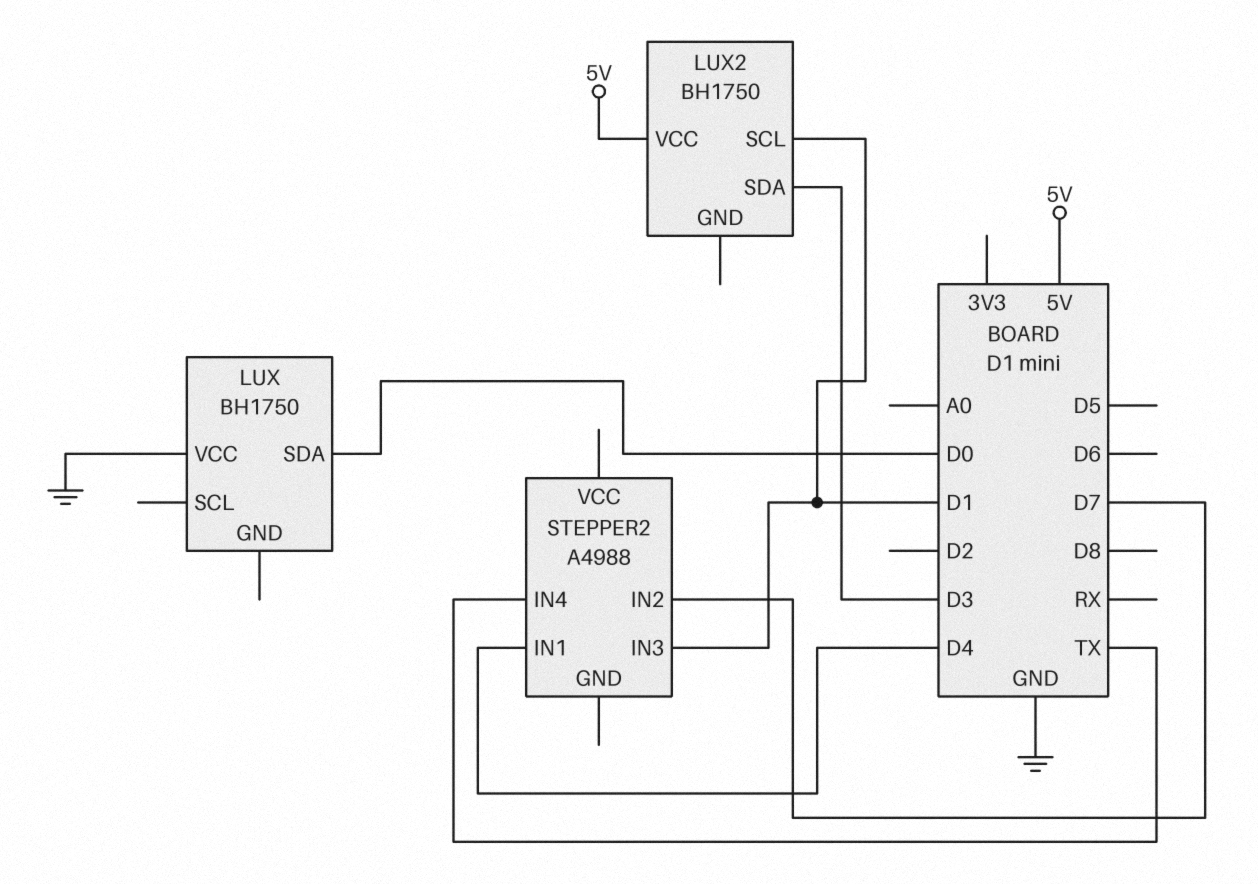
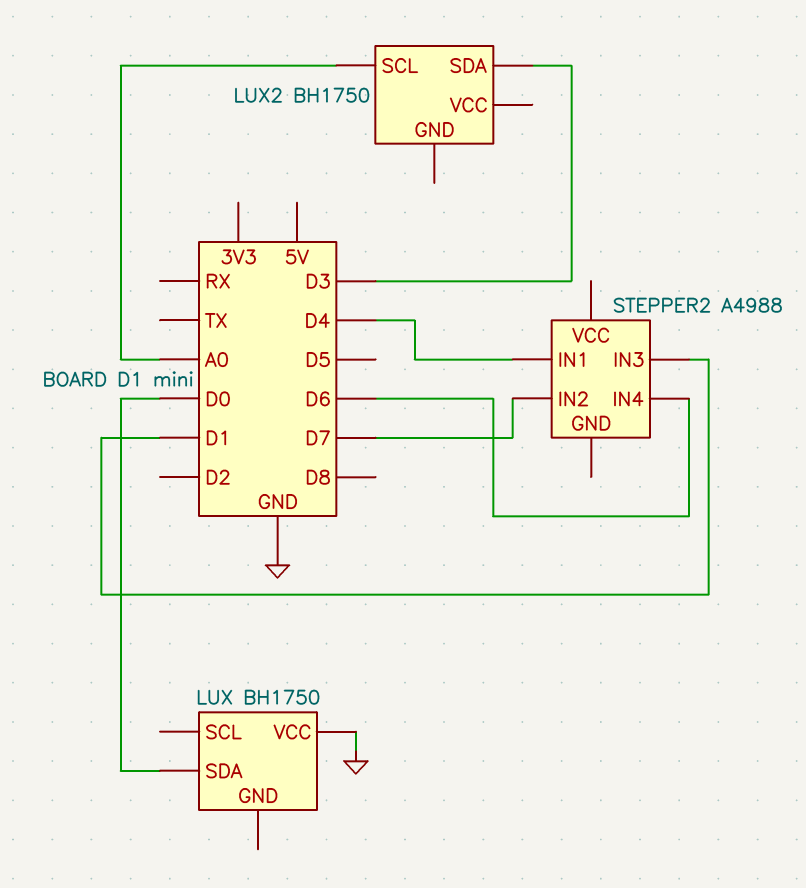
LUX2 pin SCL: D1 -> A0
LUX2 pin VCC: 5V -> none
STEPPER2 pin IN4: TX -> D6

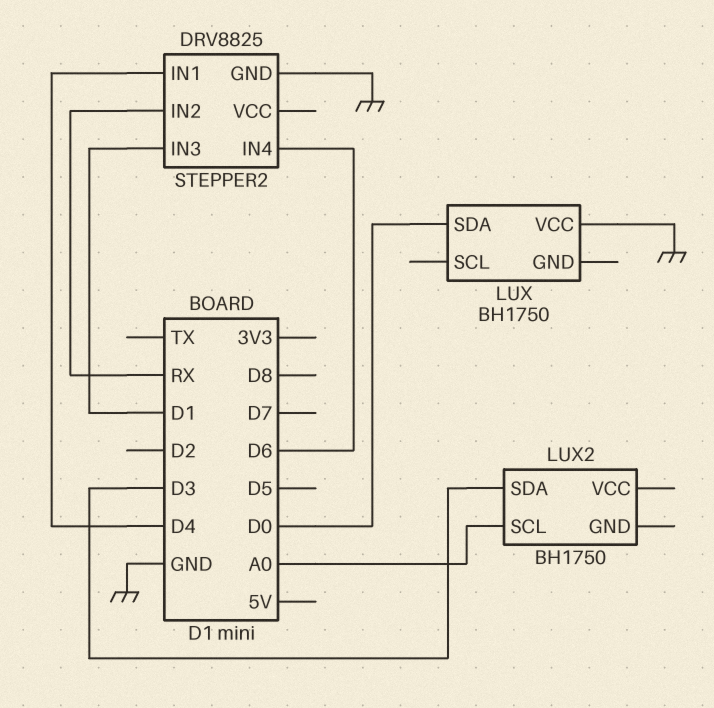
STEPPER2: A4988 -> DRV8825
STEPPER2 pin GND: none -> GND
STEPPER2 pin IN2: D7 -> RX

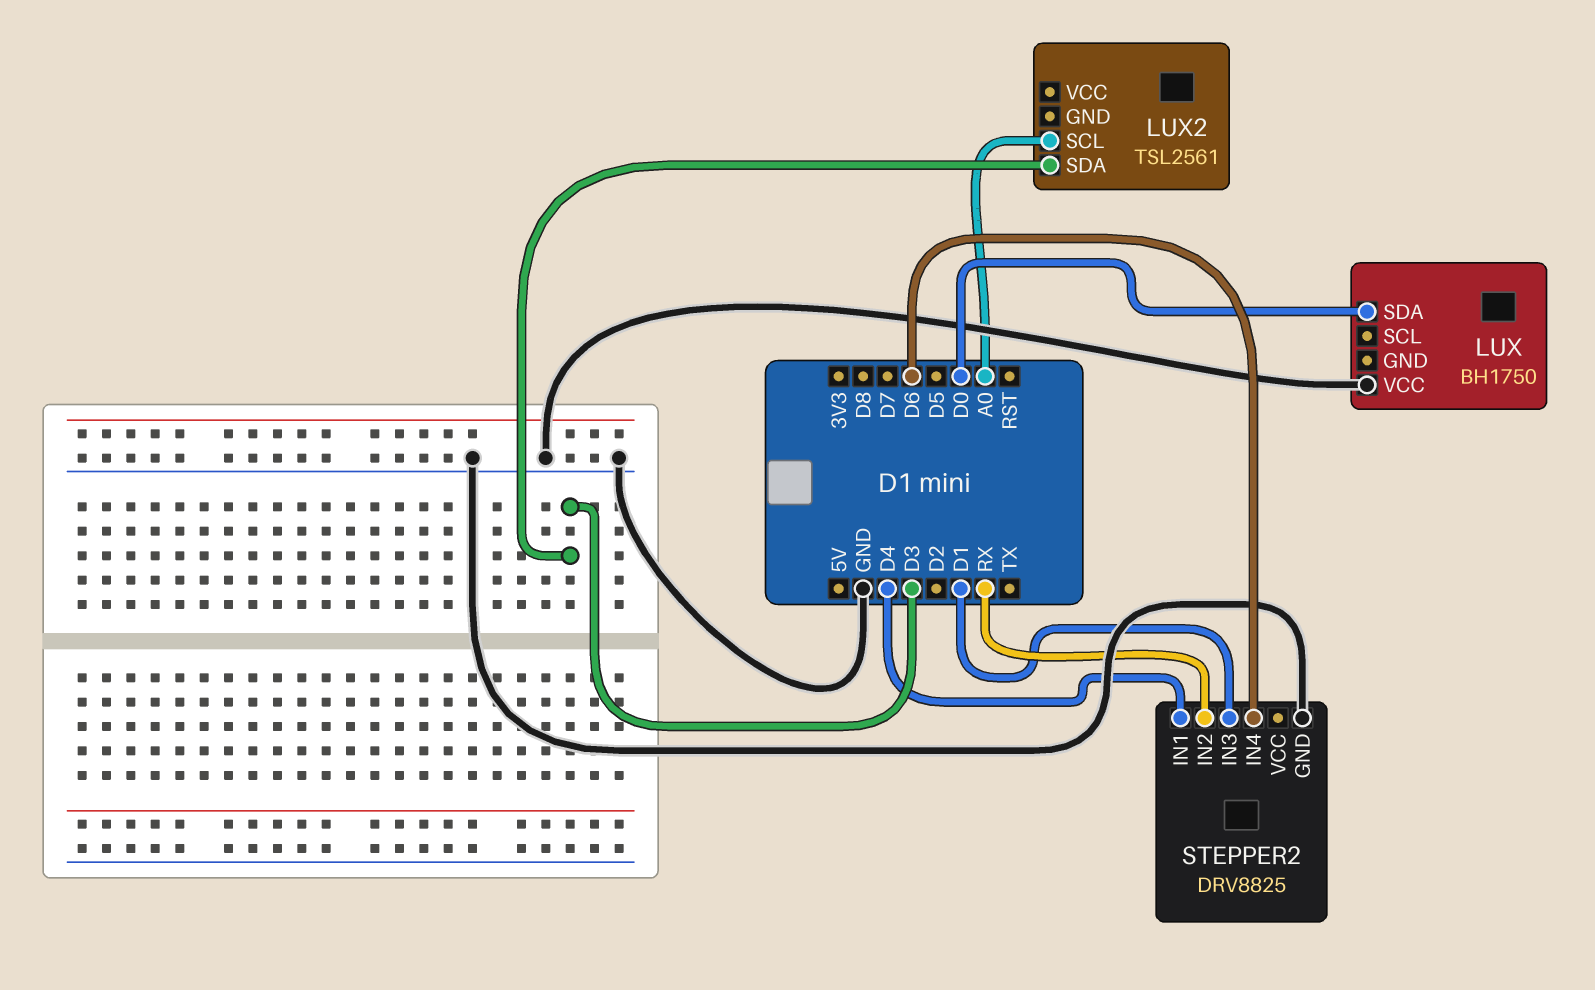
LUX2: BH1750 -> TSL2561

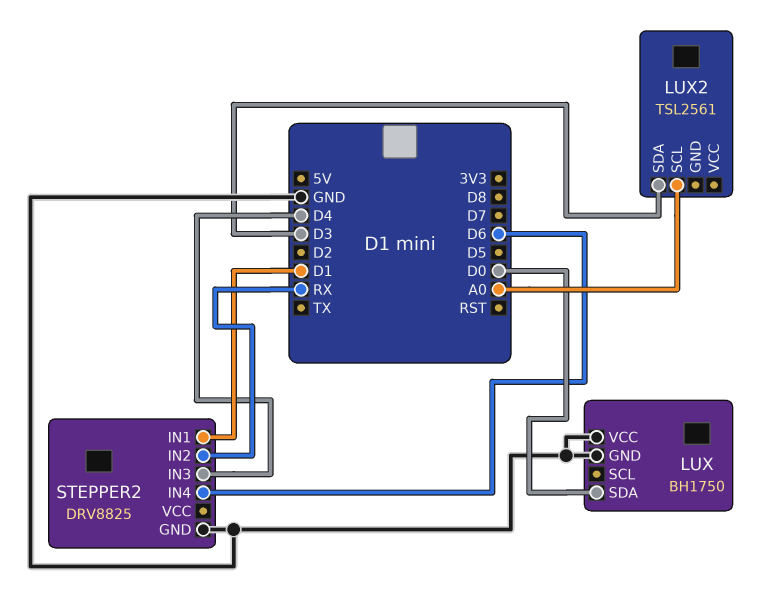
LUX pin GND: none -> GND
STEPPER2 pin IN1: D4 -> D1
STEPPER2 pin IN3: D1 -> D4

